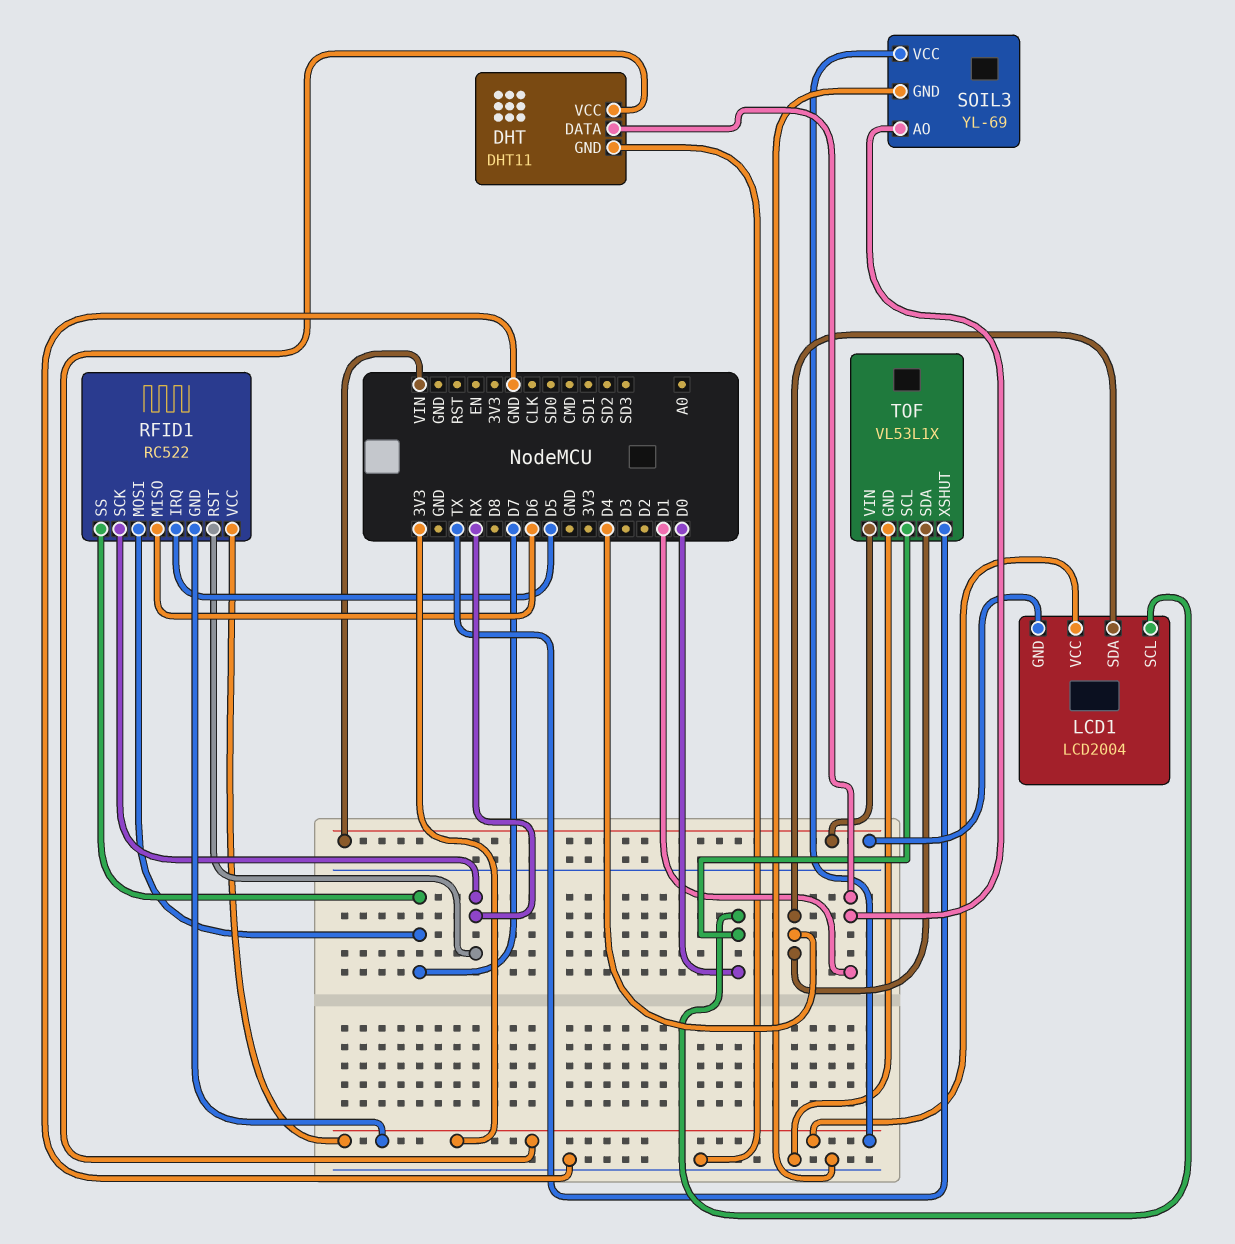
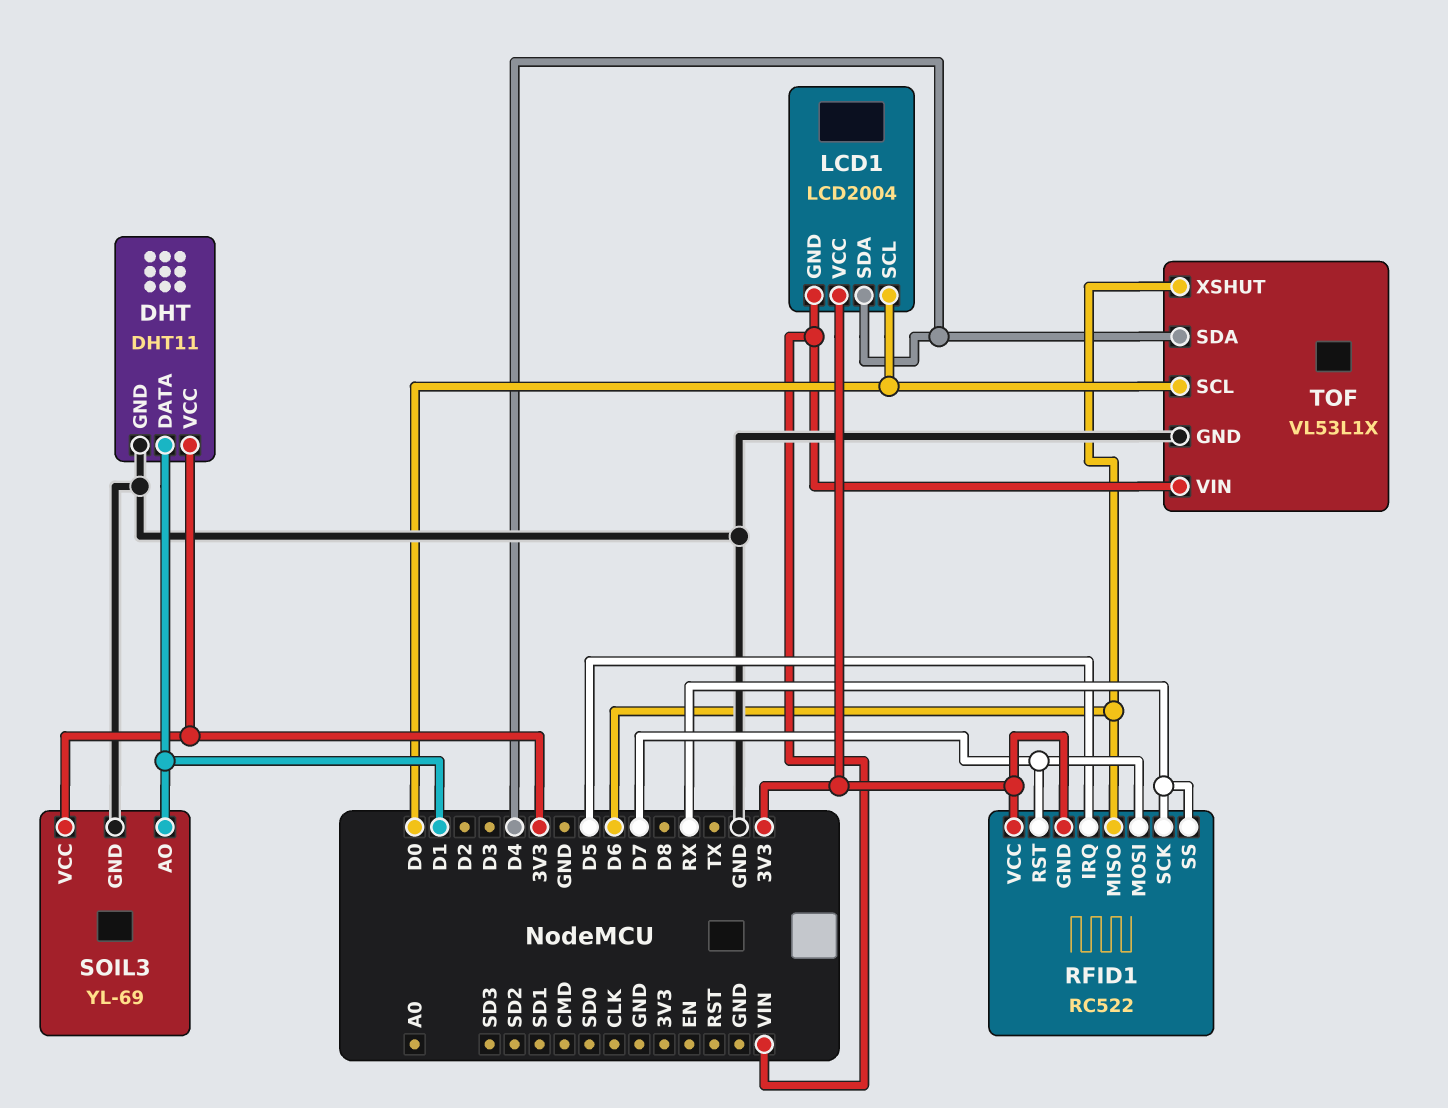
RFID1 pin RST: RX -> D7
RFID1 pin SS: D7 -> RX
TOF pin XSHUT: TX -> D6

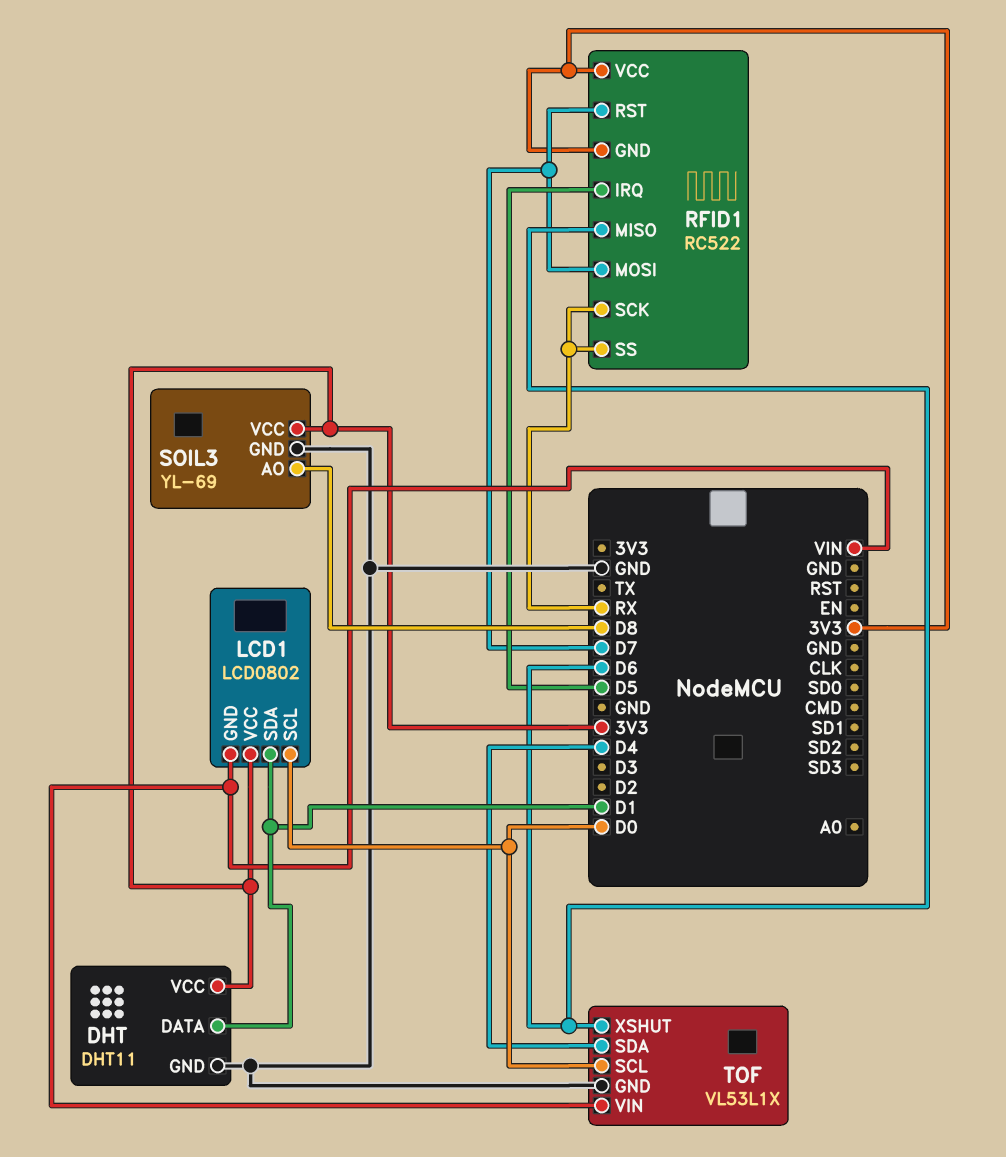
LCD1: LCD2004 -> LCD0802
LCD1 pin SDA: D4 -> D1
SOIL3 pin AO: D1 -> D8

